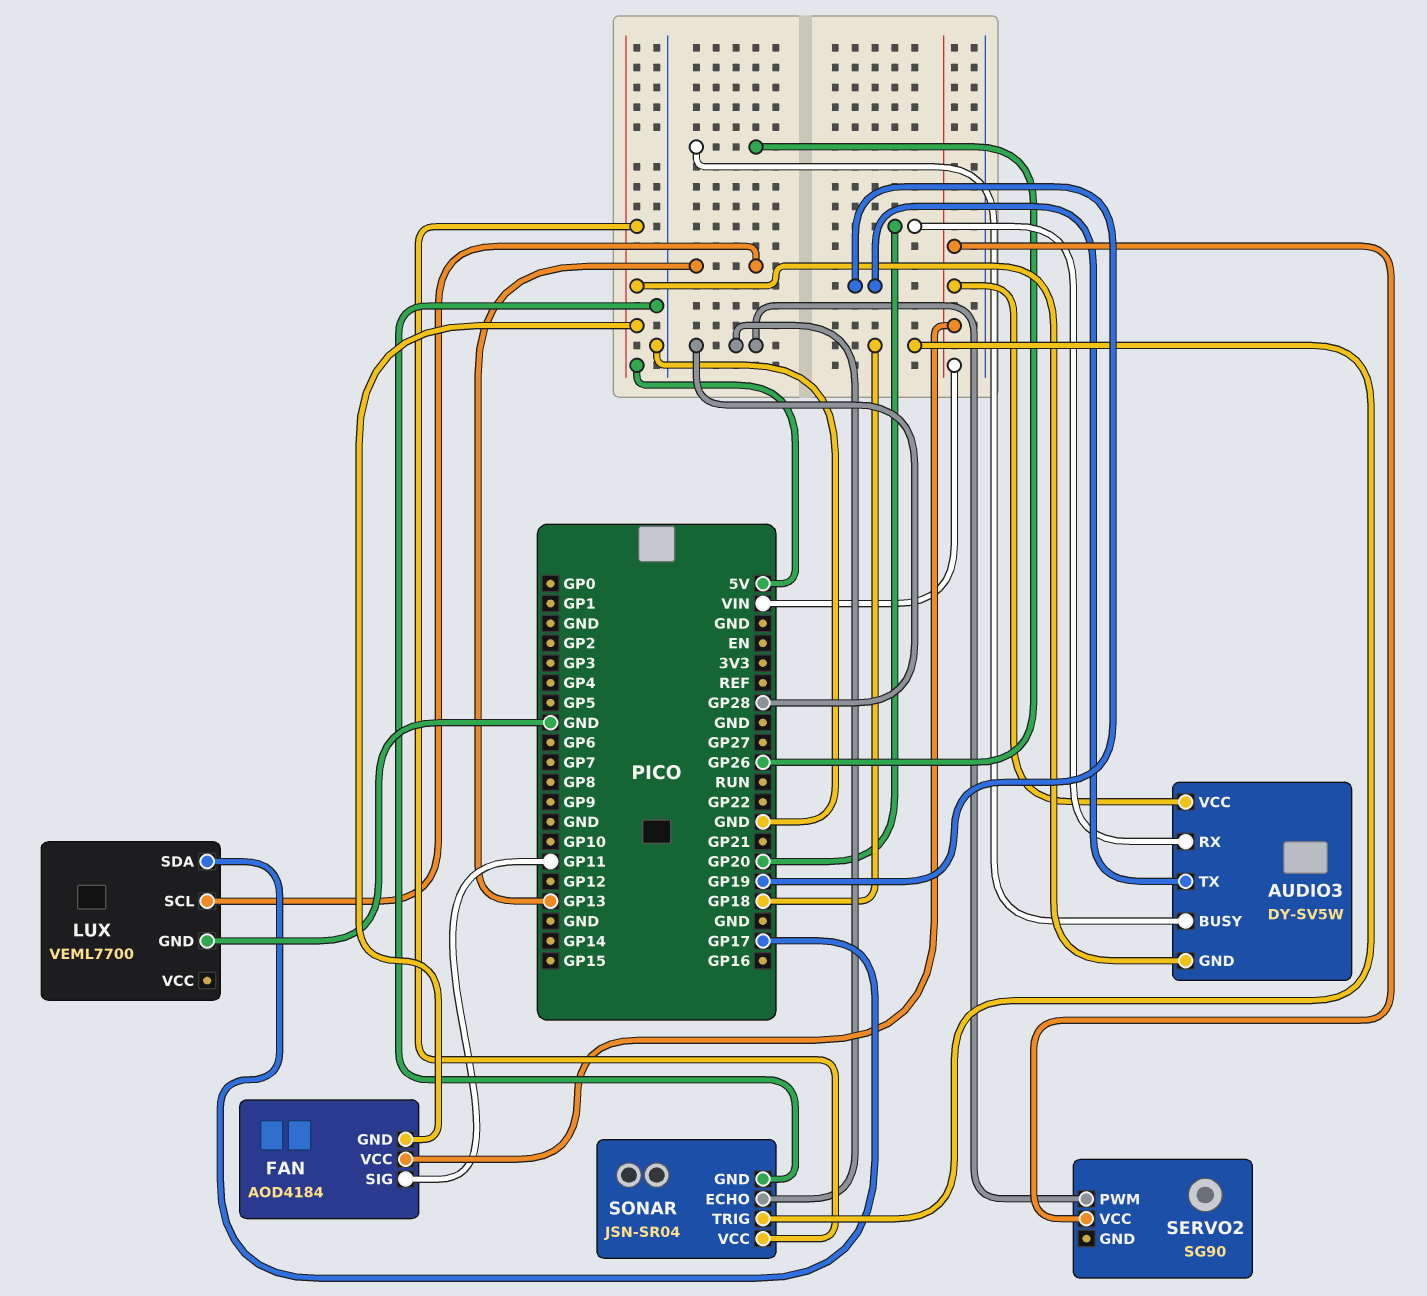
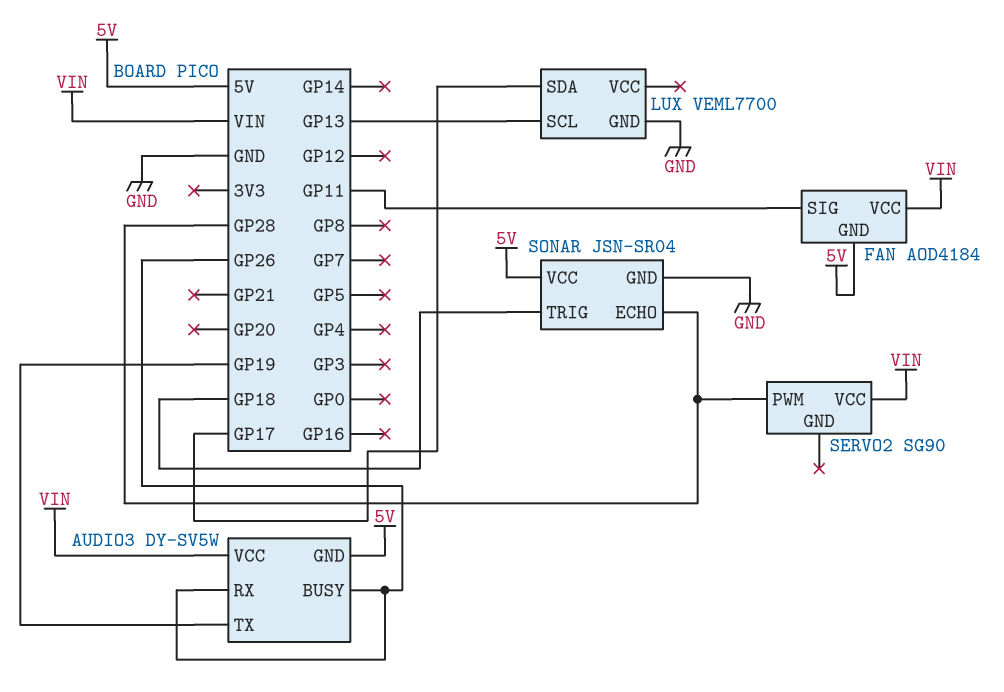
AUDIO3 pin RX: GP20 -> GP26

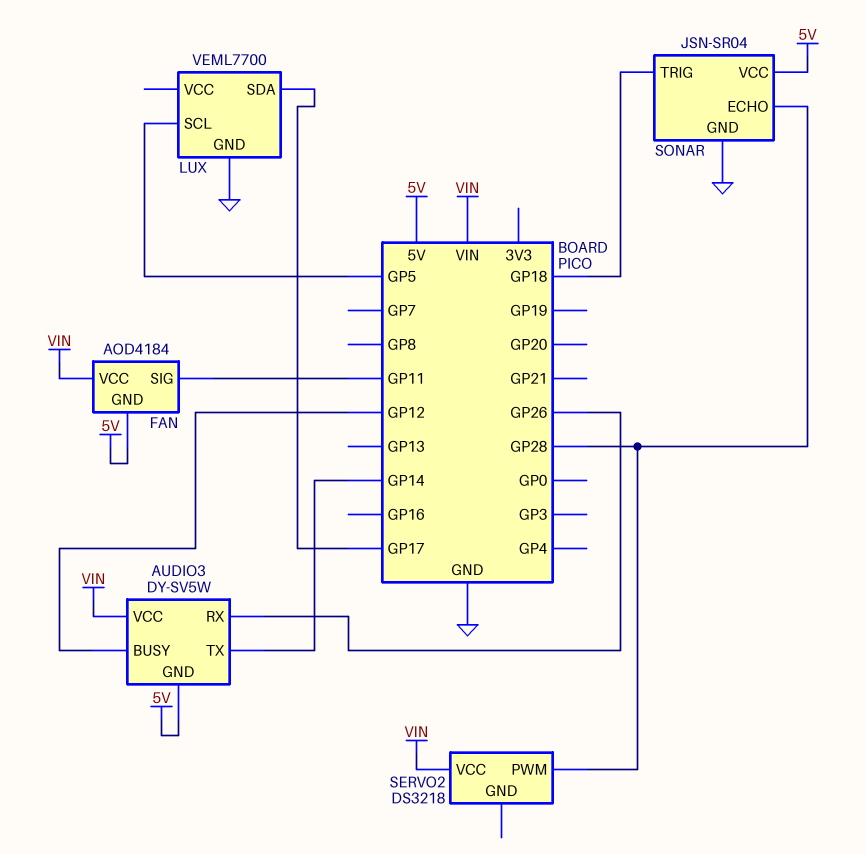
AUDIO3 pin BUSY: GP26 -> GP12
AUDIO3 pin TX: GP19 -> GP14
LUX pin SCL: GP13 -> GP5
SERVO2: SG90 -> DS3218

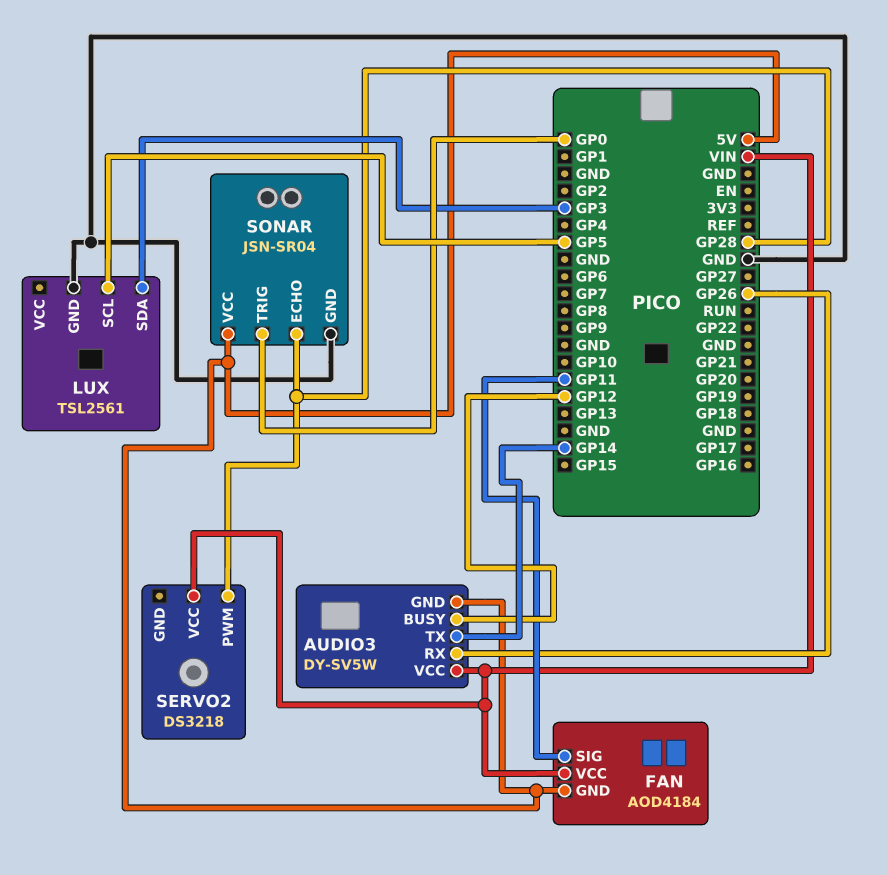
LUX: VEML7700 -> TSL2561
LUX pin SDA: GP17 -> GP3
SONAR pin TRIG: GP18 -> GP0

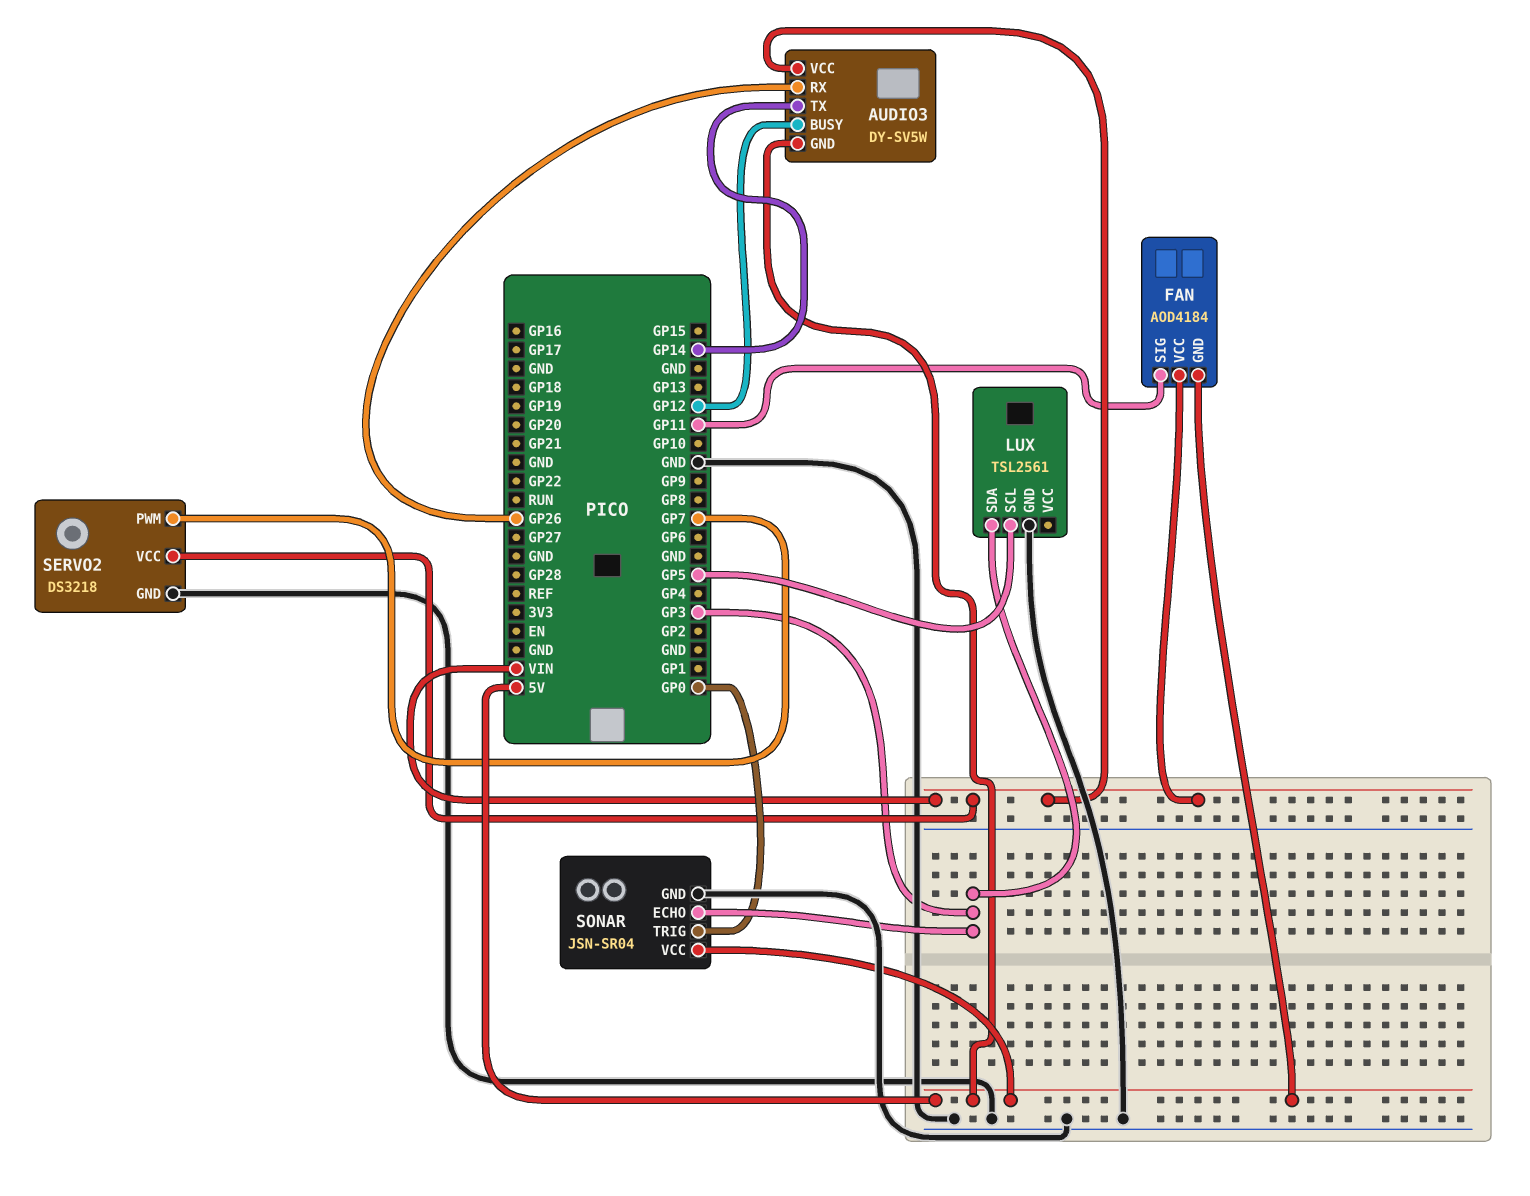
SERVO2 pin GND: none -> GND
SERVO2 pin PWM: GP28 -> GP7
SONAR pin ECHO: GP28 -> GP3

